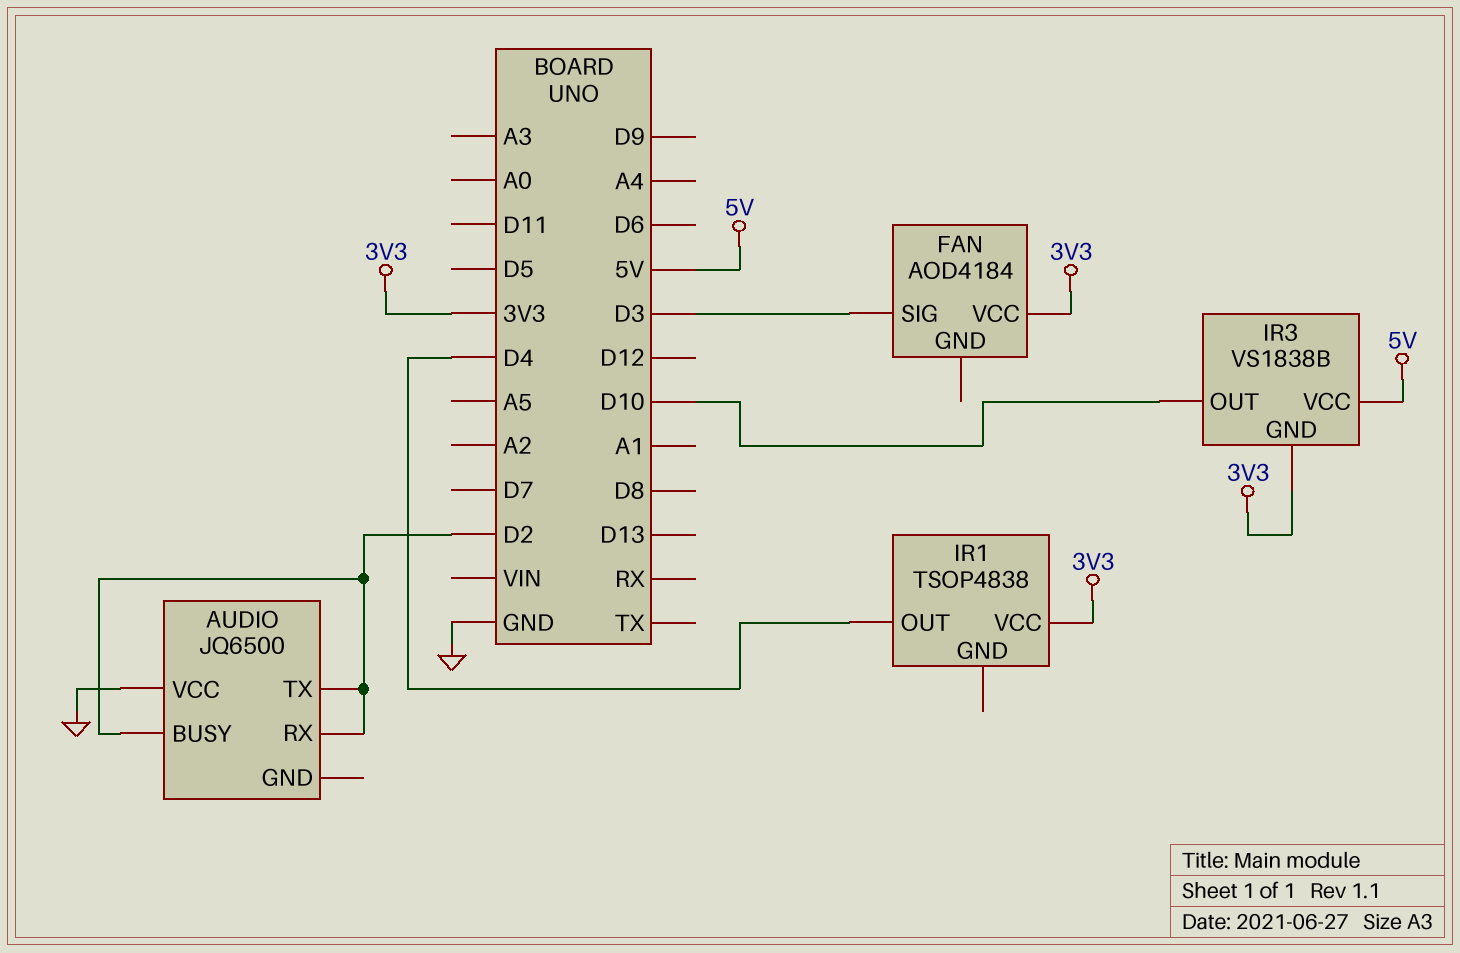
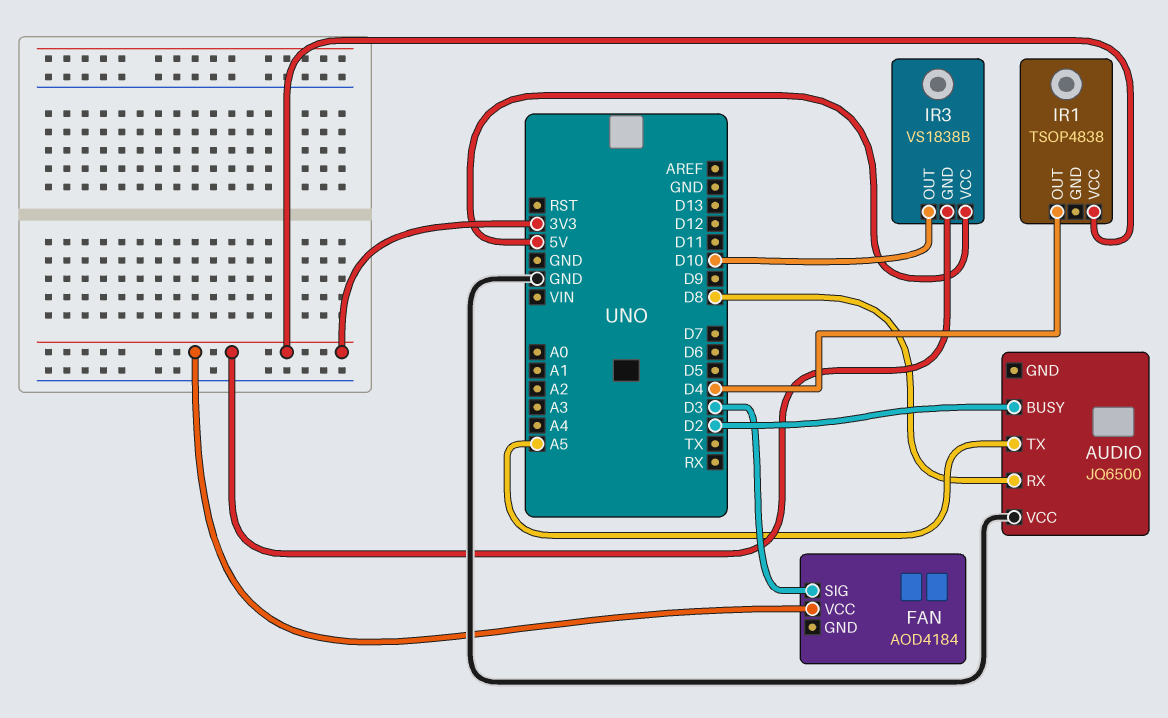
AUDIO pin RX: D2 -> D8
AUDIO pin TX: D2 -> A5

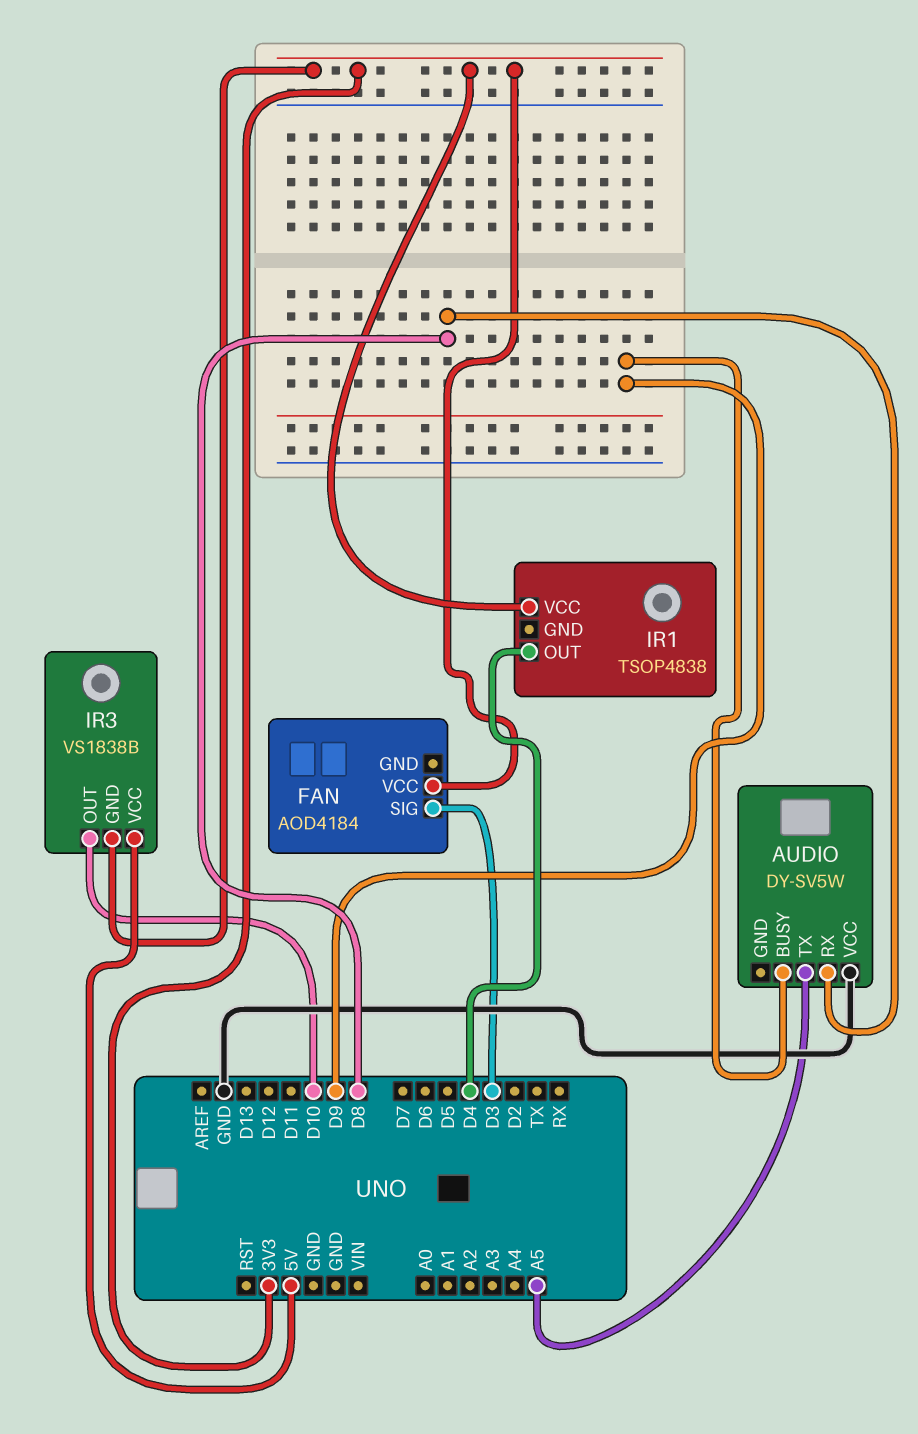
AUDIO: JQ6500 -> DY-SV5W
AUDIO pin BUSY: D2 -> D9

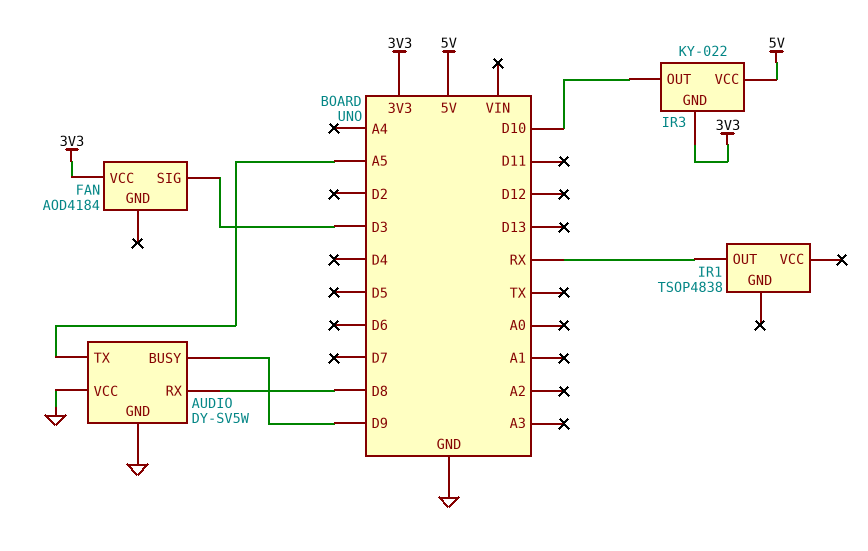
AUDIO pin GND: none -> GND
IR1 pin OUT: D4 -> RX
IR1 pin VCC: 3V3 -> none
IR3: VS1838B -> KY-022

